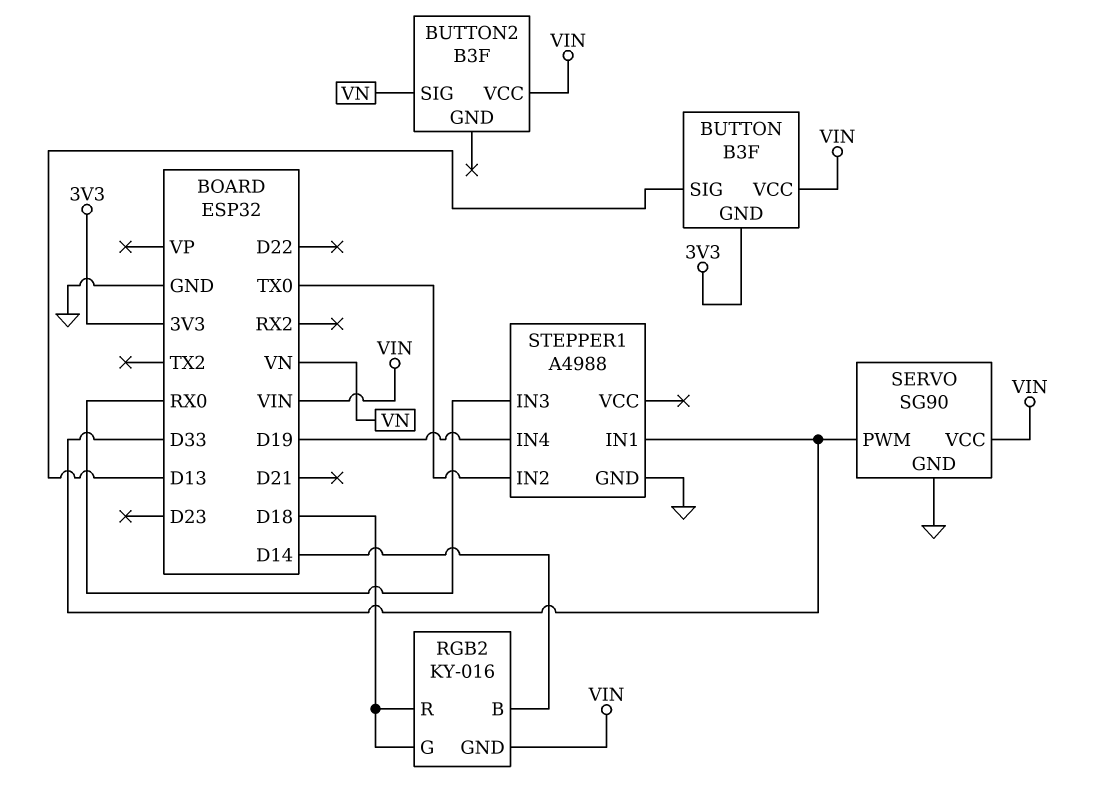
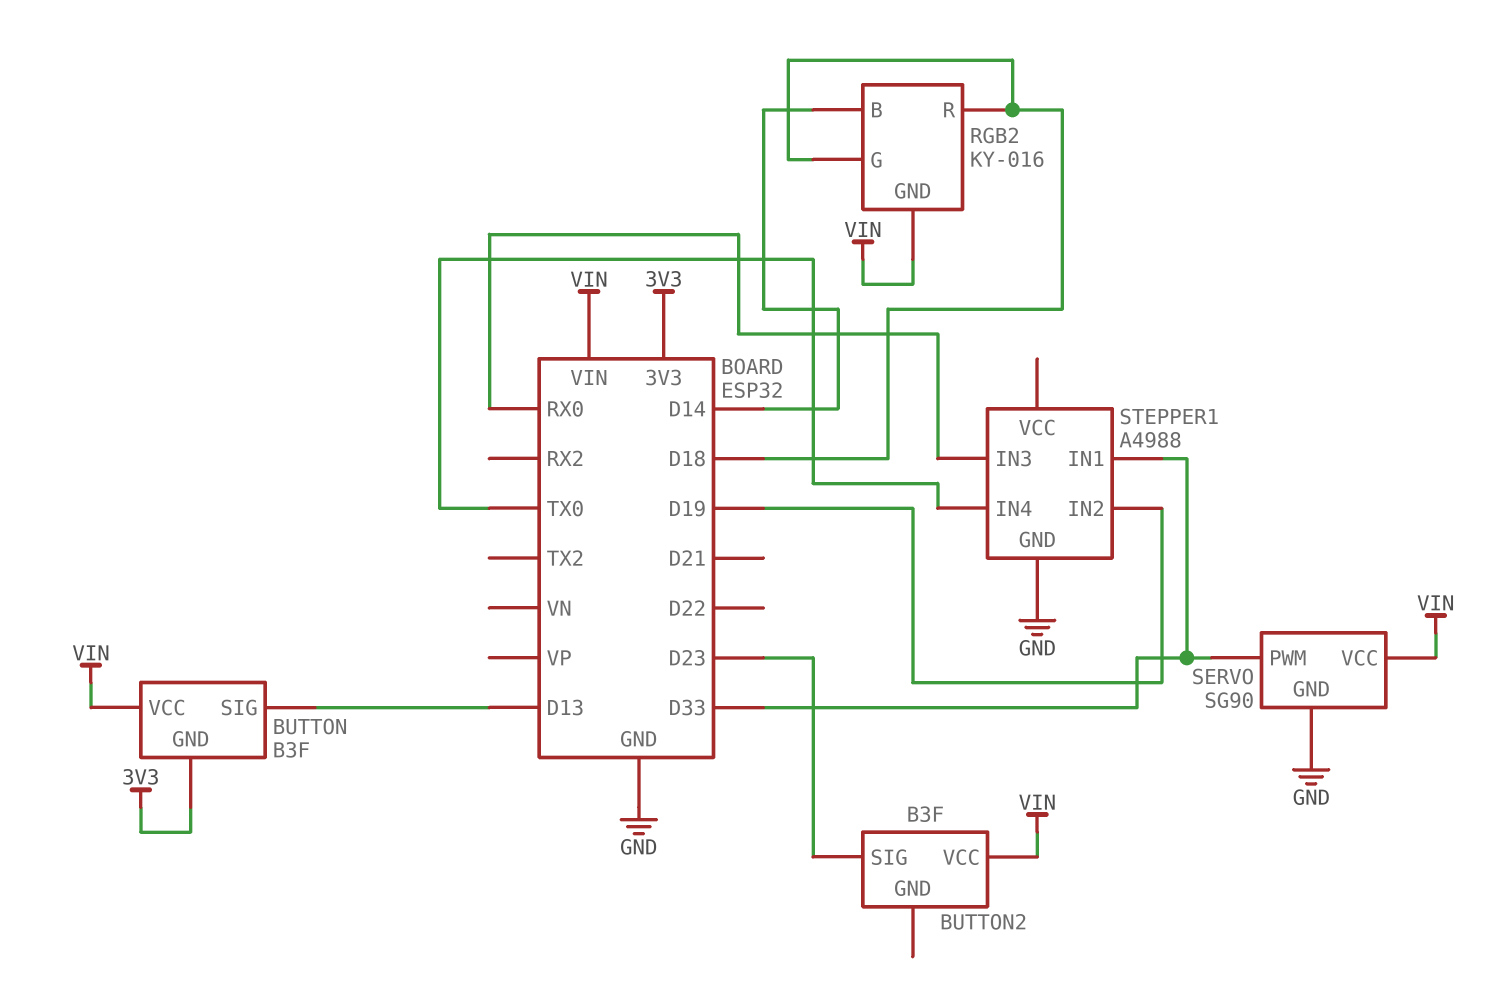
BUTTON2 pin SIG: VN -> D23
STEPPER1 pin IN2: TX0 -> D19
STEPPER1 pin IN4: D19 -> TX0

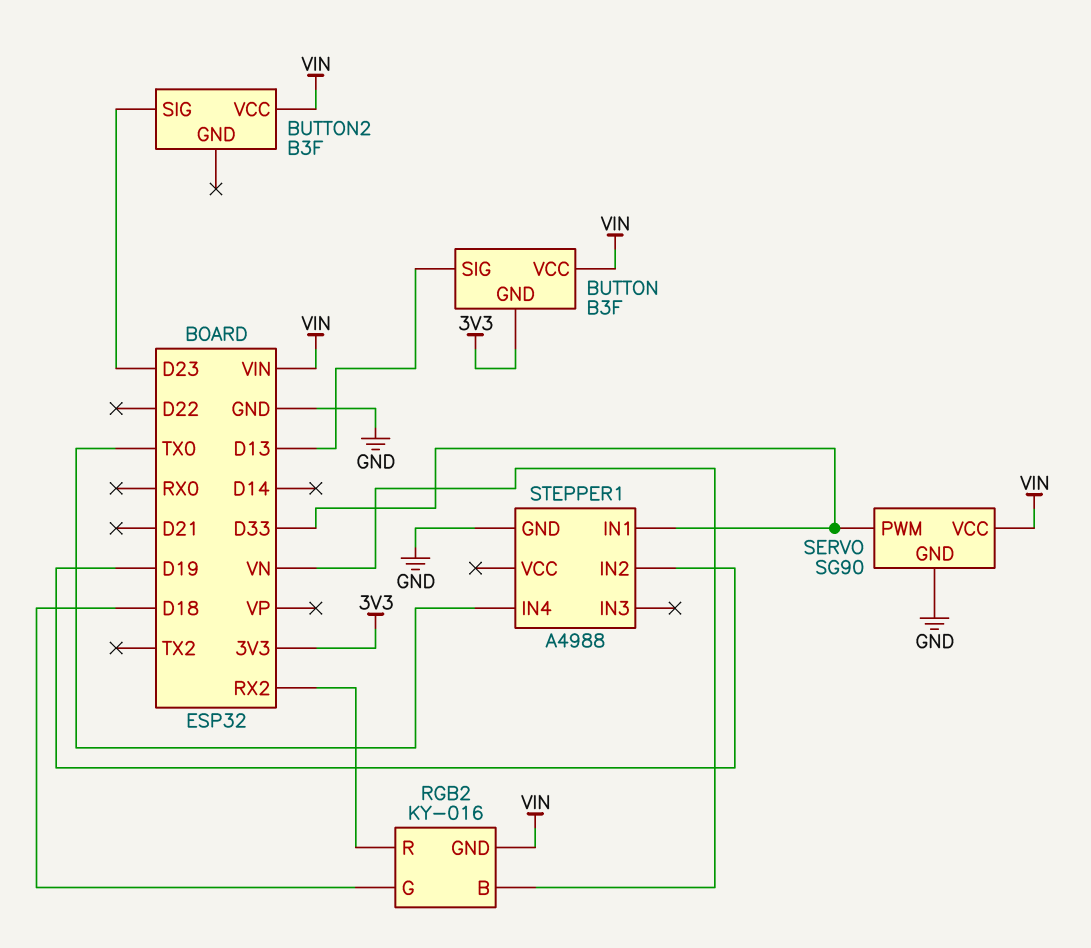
RGB2 pin B: D14 -> VN
RGB2 pin R: D18 -> RX2
STEPPER1 pin IN3: RX0 -> none

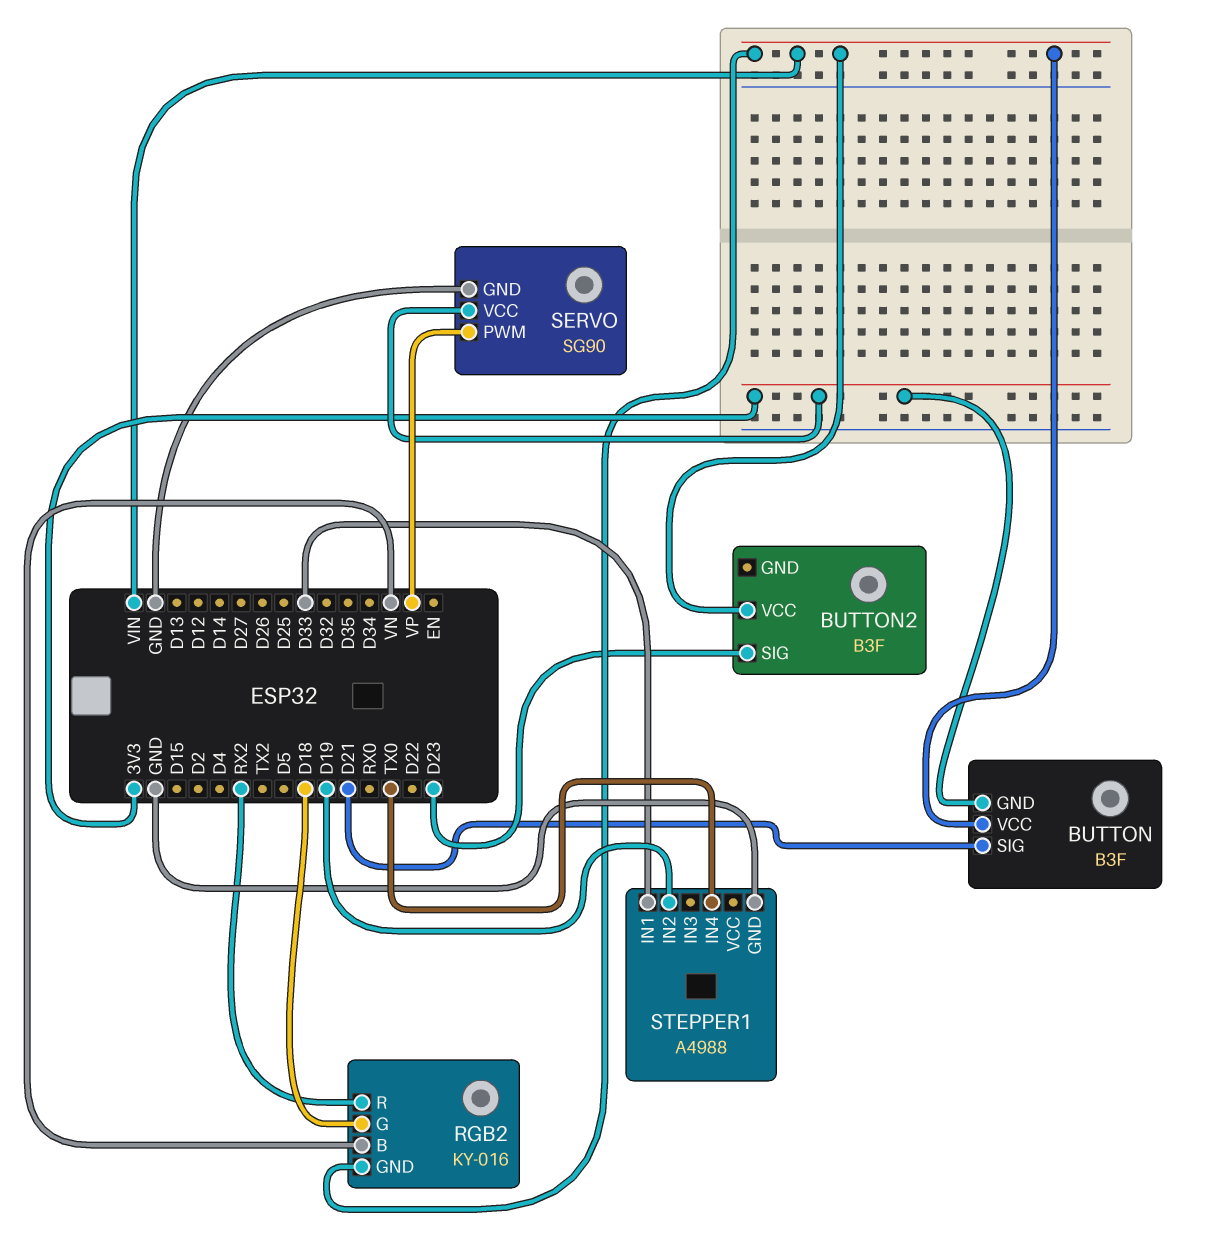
BUTTON pin SIG: D13 -> D21
SERVO pin PWM: D33 -> VP
SERVO pin VCC: VIN -> 3V3

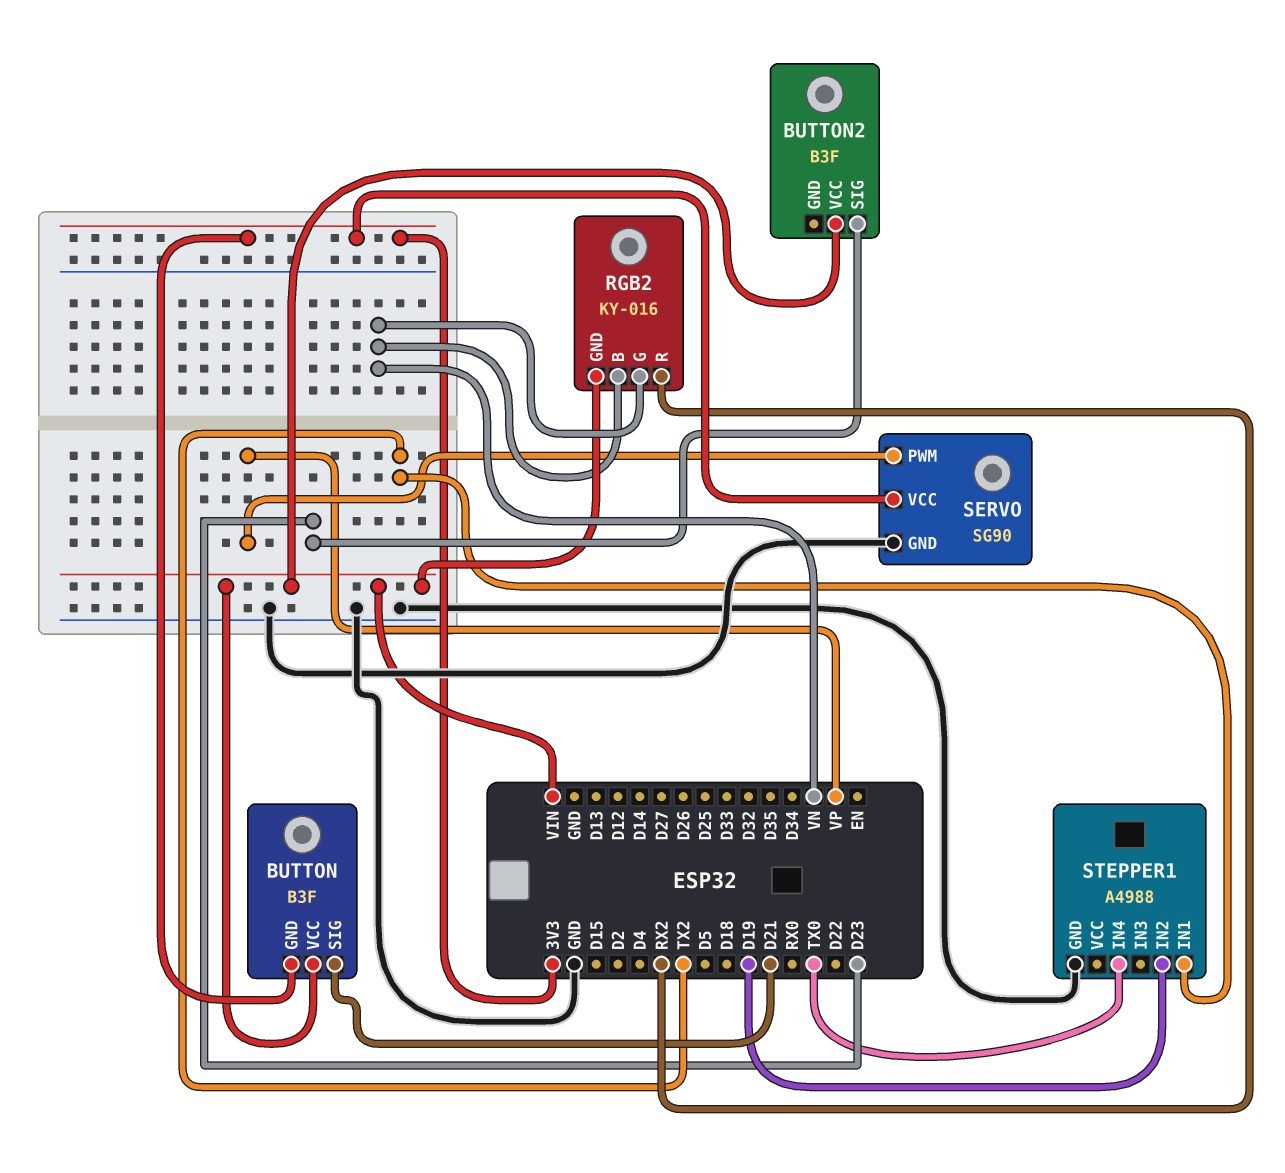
RGB2 pin G: D18 -> VN
STEPPER1 pin IN1: D33 -> TX2

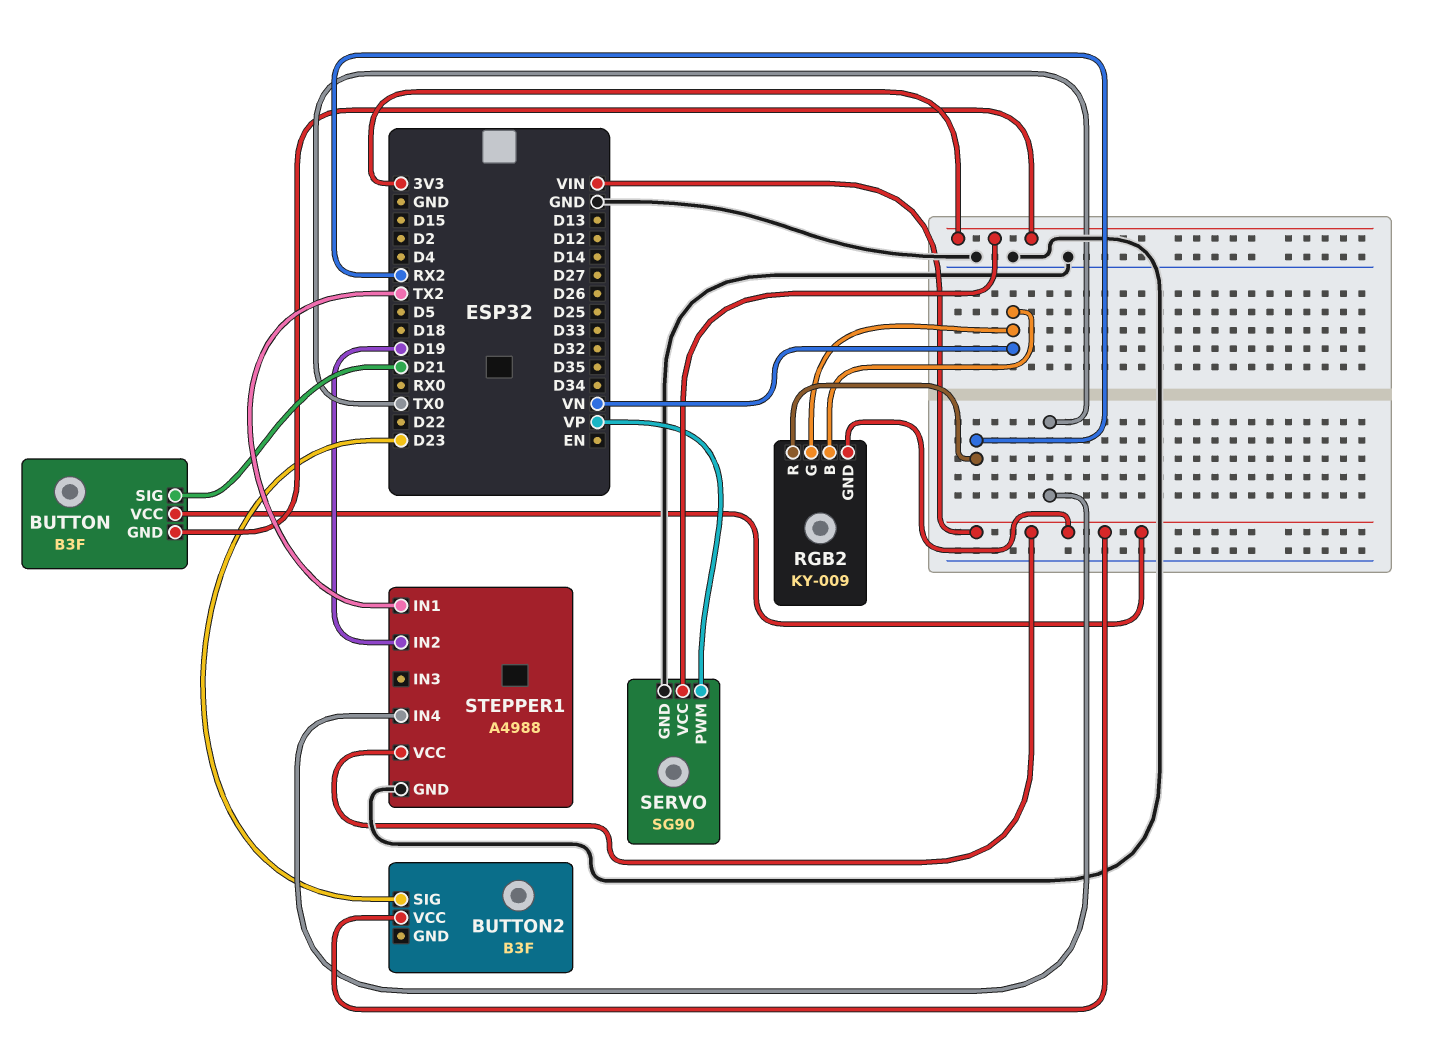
RGB2: KY-016 -> KY-009
STEPPER1 pin VCC: none -> VIN

